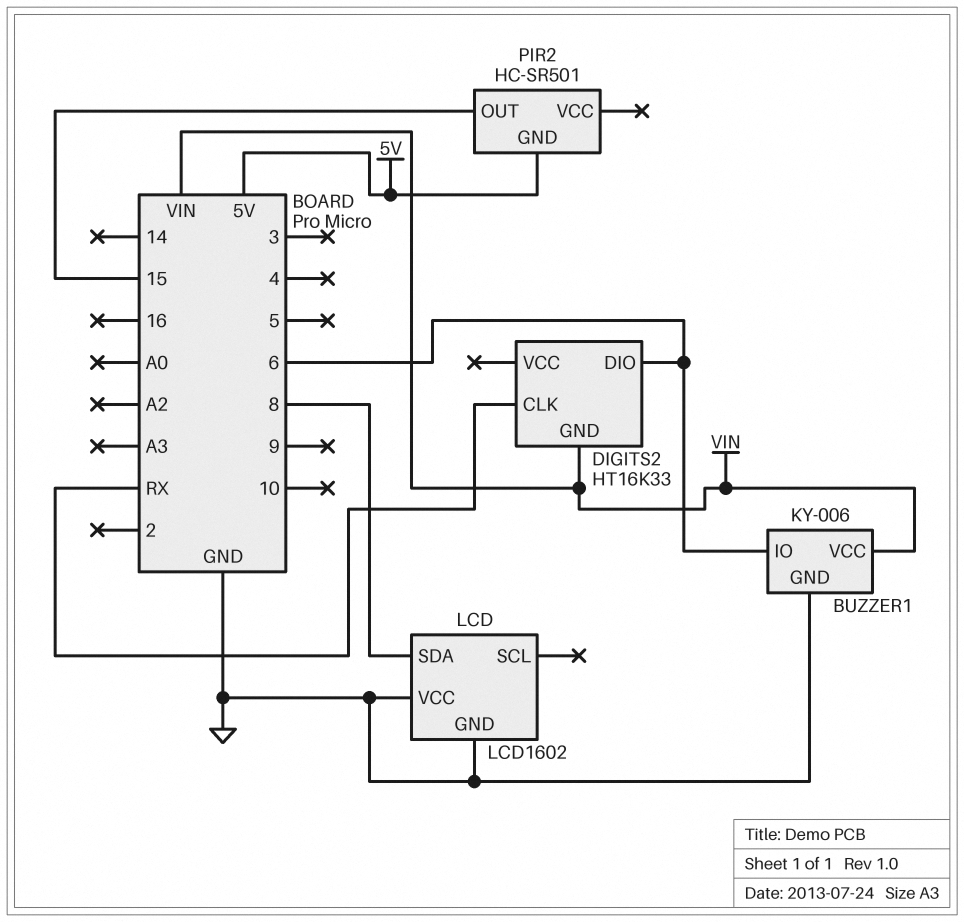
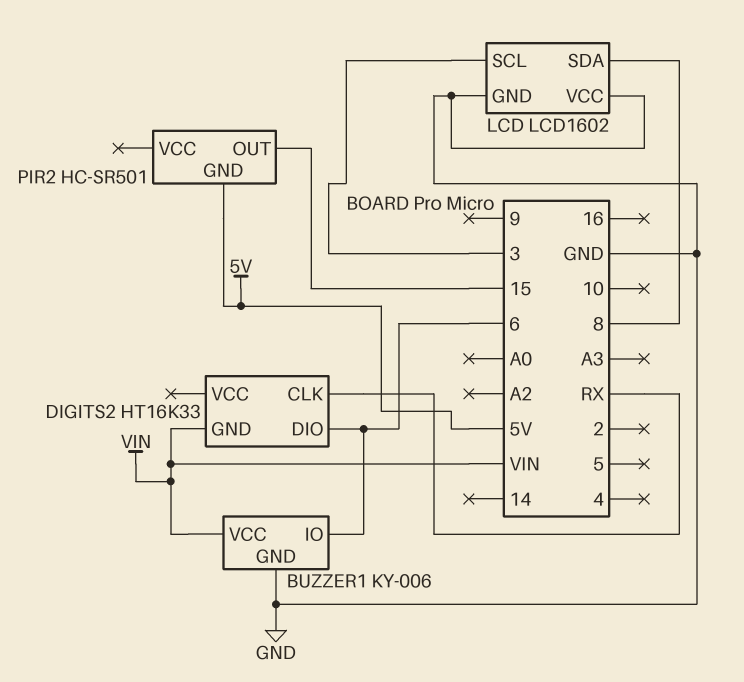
LCD pin SCL: none -> 3

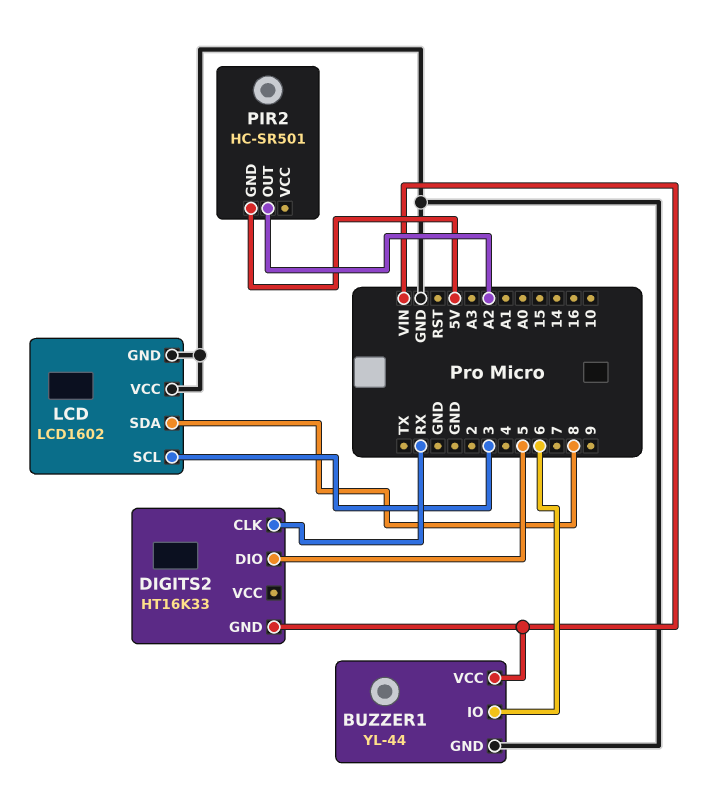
BUZZER1: KY-006 -> YL-44
DIGITS2 pin DIO: 6 -> 5
PIR2 pin OUT: 15 -> A2

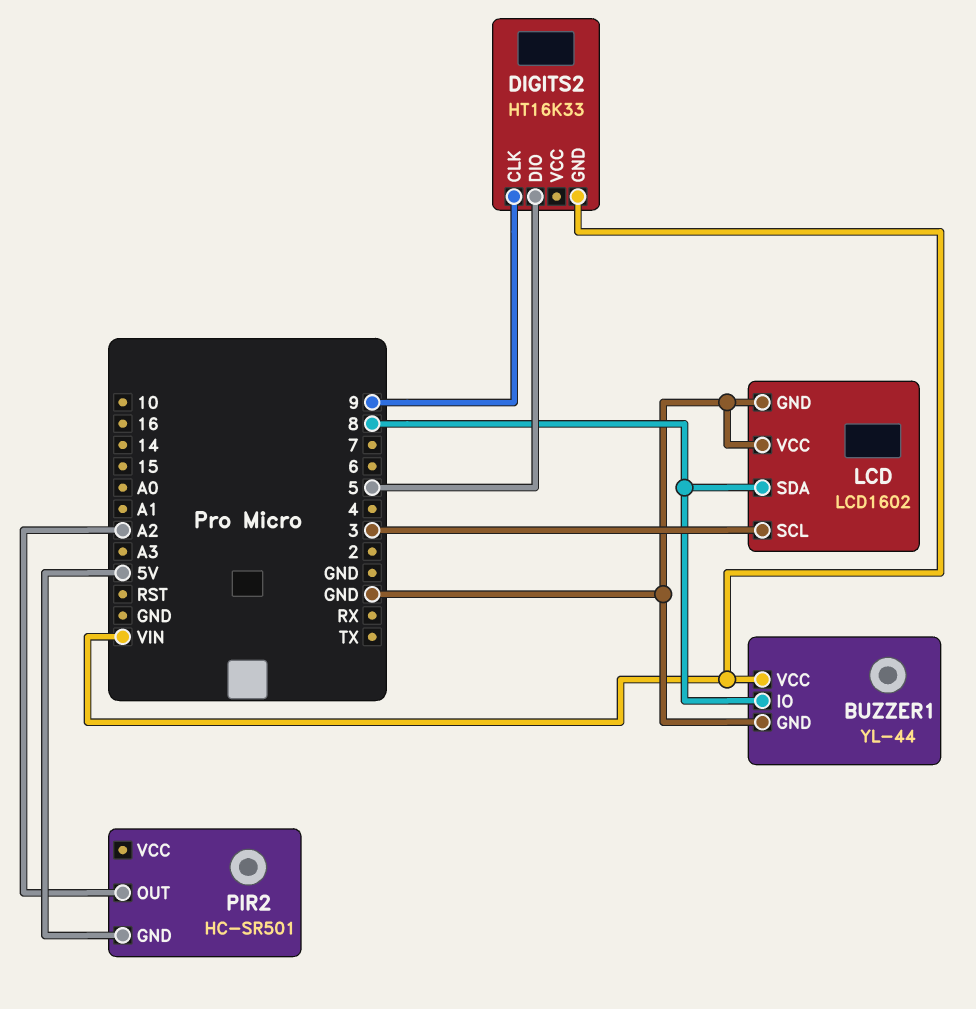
BUZZER1 pin IO: 6 -> 8
DIGITS2 pin CLK: RX -> 9

